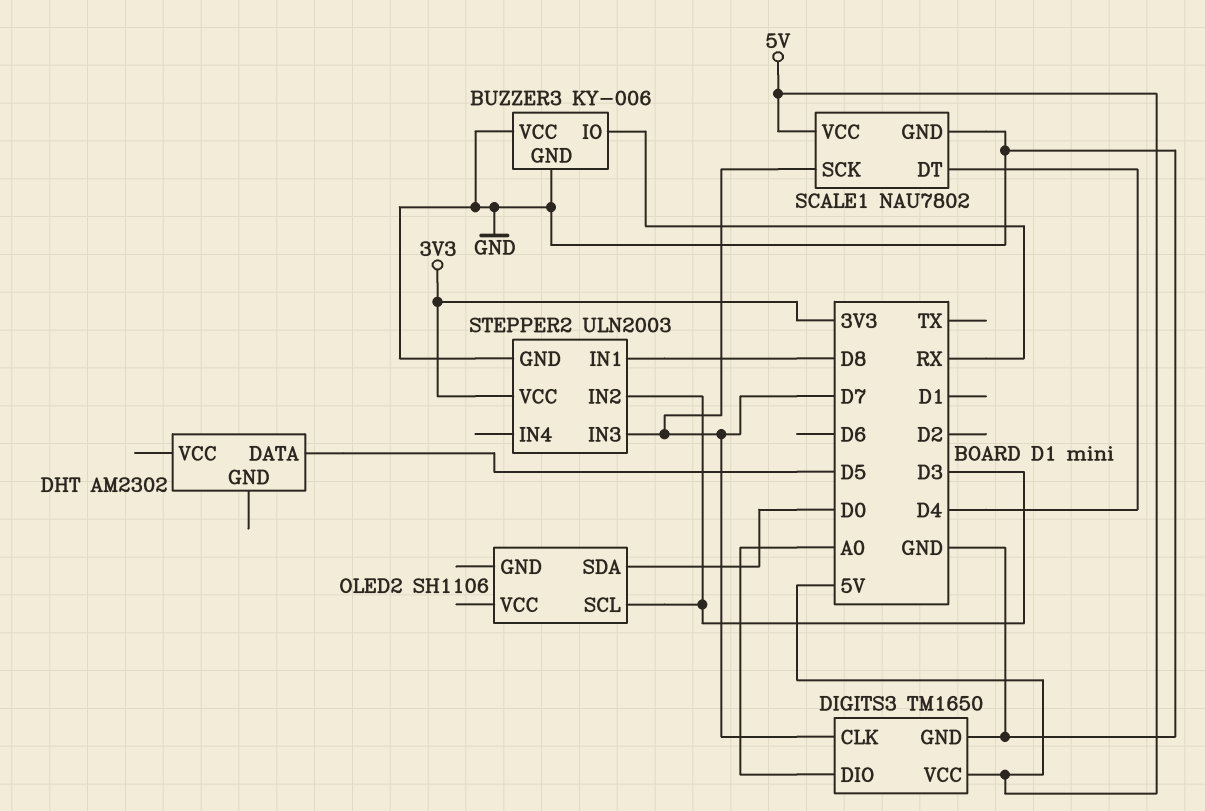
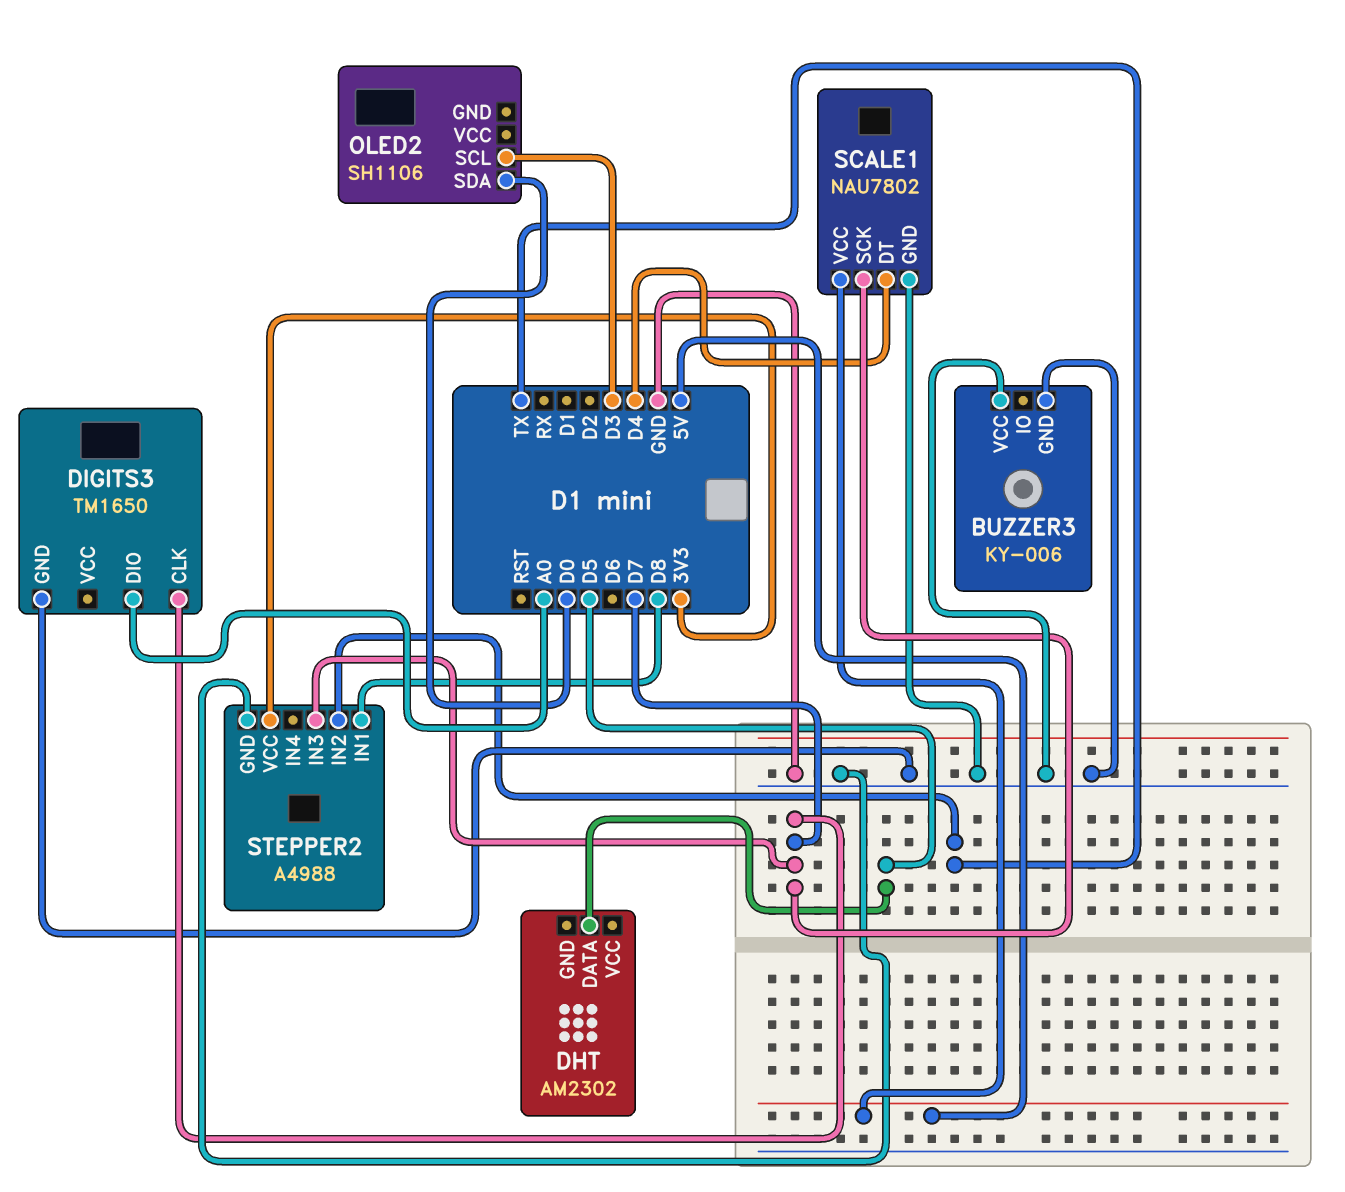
BUZZER3 pin IO: RX -> none
DIGITS3 pin VCC: 5V -> none
STEPPER2: ULN2003 -> A4988
STEPPER2 pin IN2: D3 -> TX

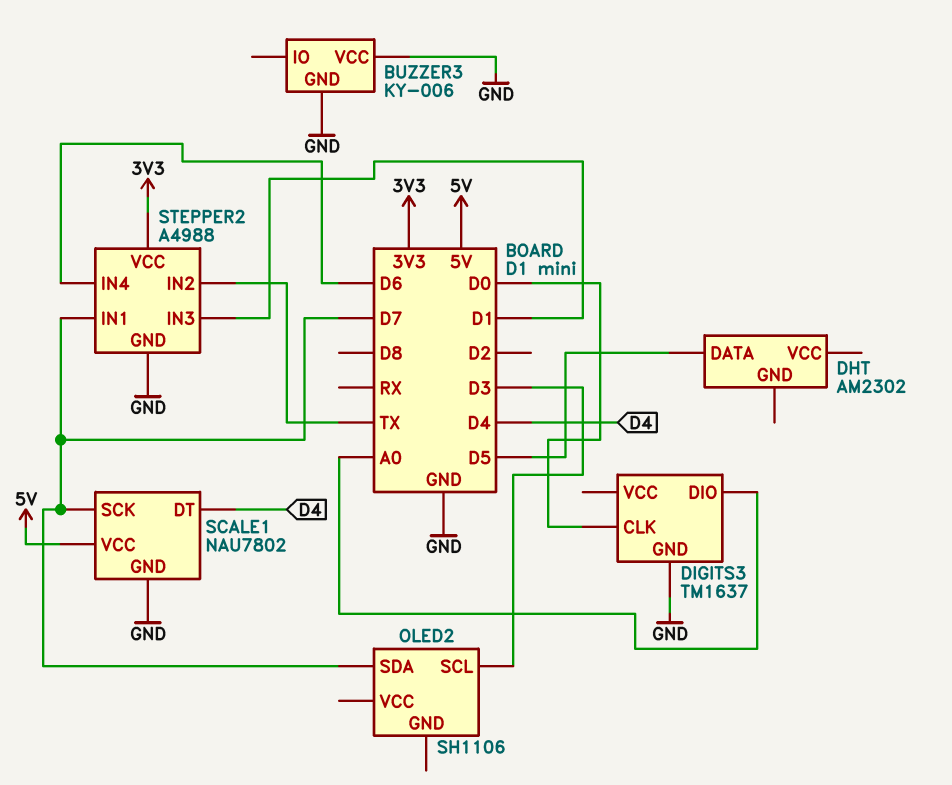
DIGITS3: TM1650 -> TM1637
DIGITS3 pin CLK: D7 -> D0
OLED2 pin SDA: D0 -> D7
STEPPER2 pin IN1: D8 -> D7
STEPPER2 pin IN3: D7 -> D1
STEPPER2 pin IN4: none -> D6

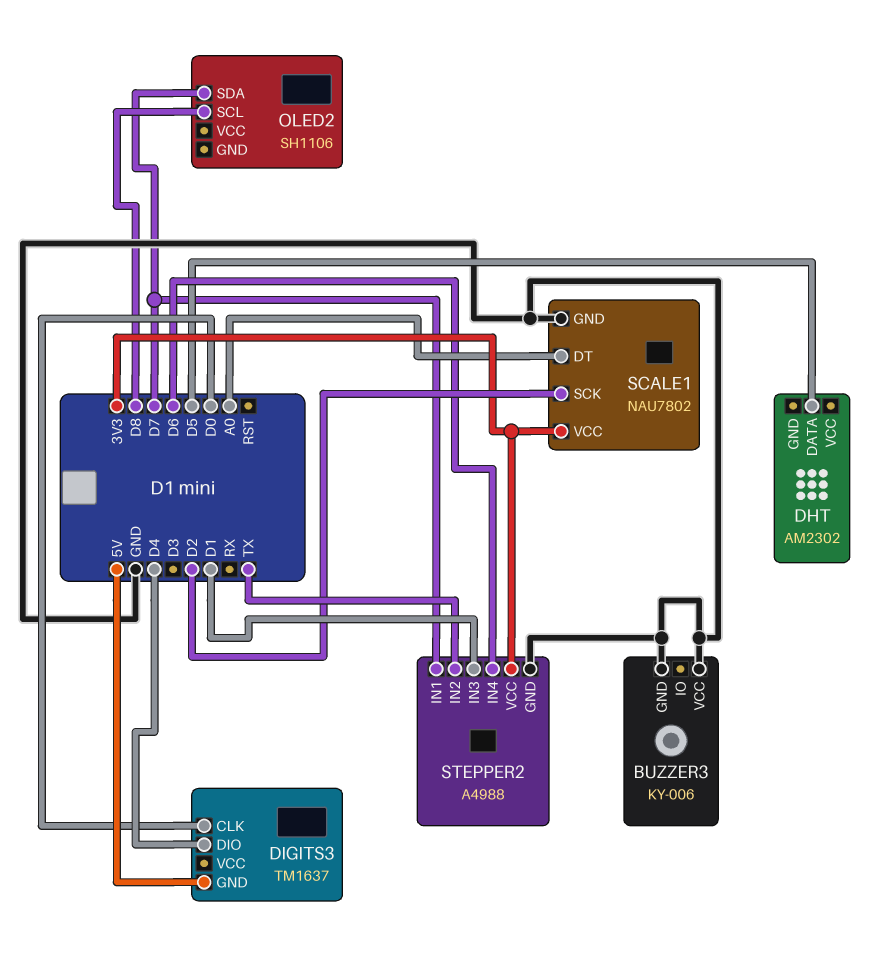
DIGITS3 pin DIO: A0 -> D4
DIGITS3 pin GND: GND -> 5V
OLED2 pin SCL: D3 -> D8
SCALE1 pin DT: D4 -> A0
SCALE1 pin SCK: D7 -> D2
SCALE1 pin VCC: 5V -> 3V3

